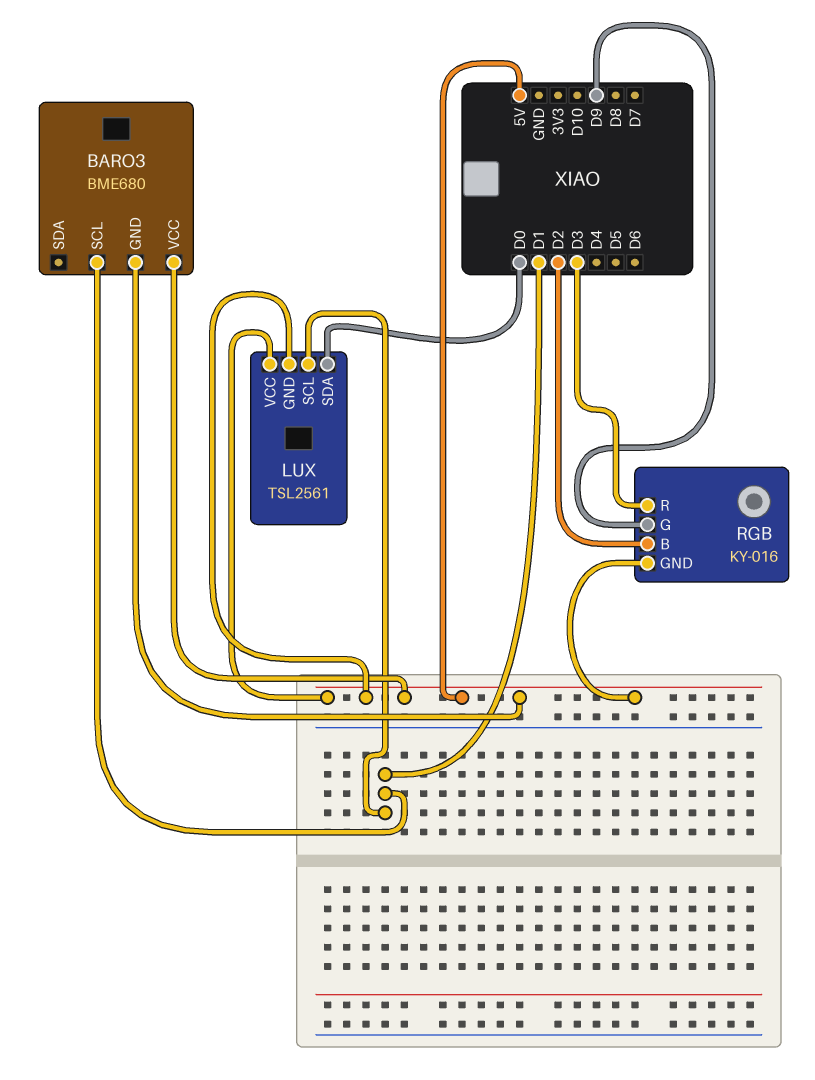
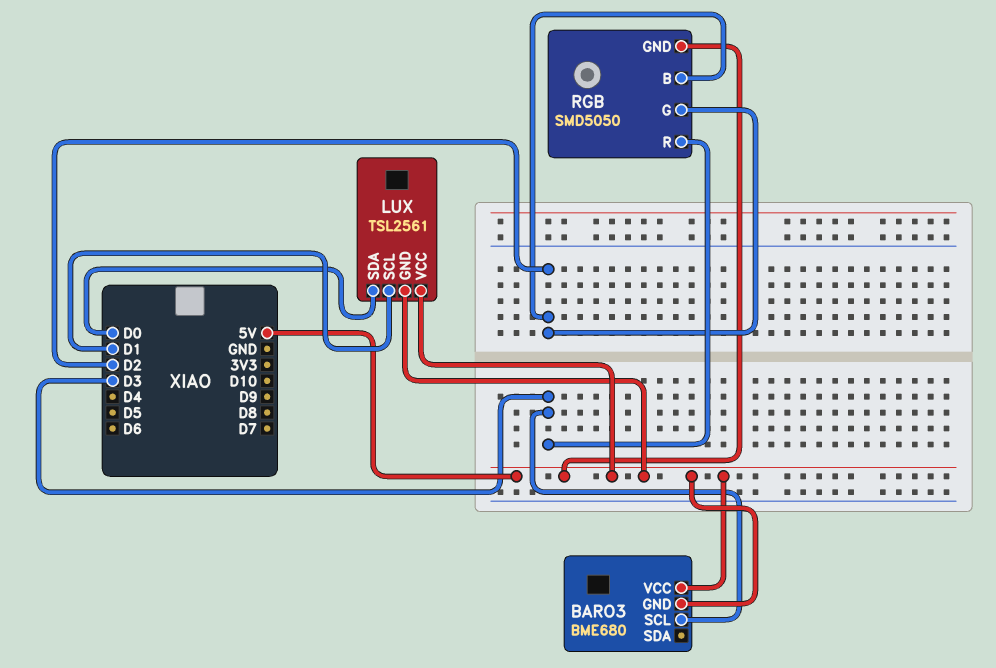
BARO3 pin SCL: D1 -> D3
RGB: KY-016 -> SMD5050
RGB pin G: D9 -> D2

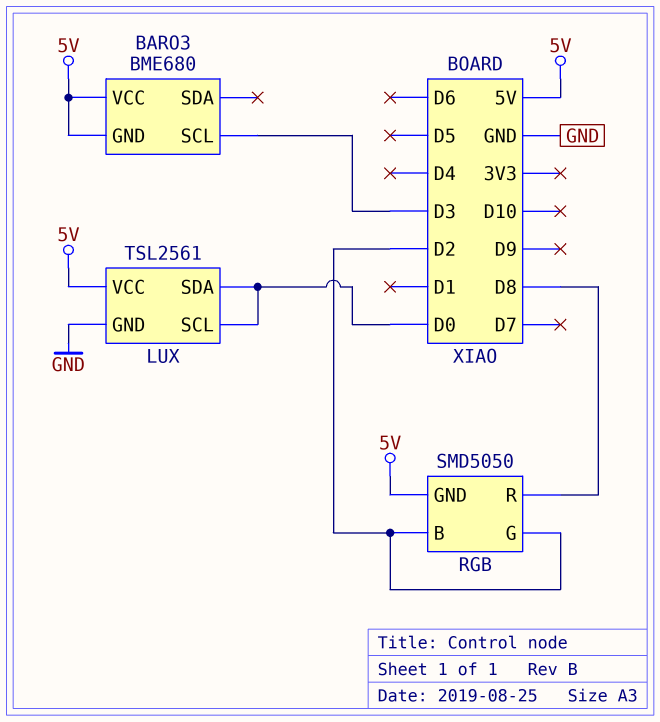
LUX pin GND: 5V -> GND
LUX pin SCL: D1 -> D0
RGB pin R: D3 -> D8

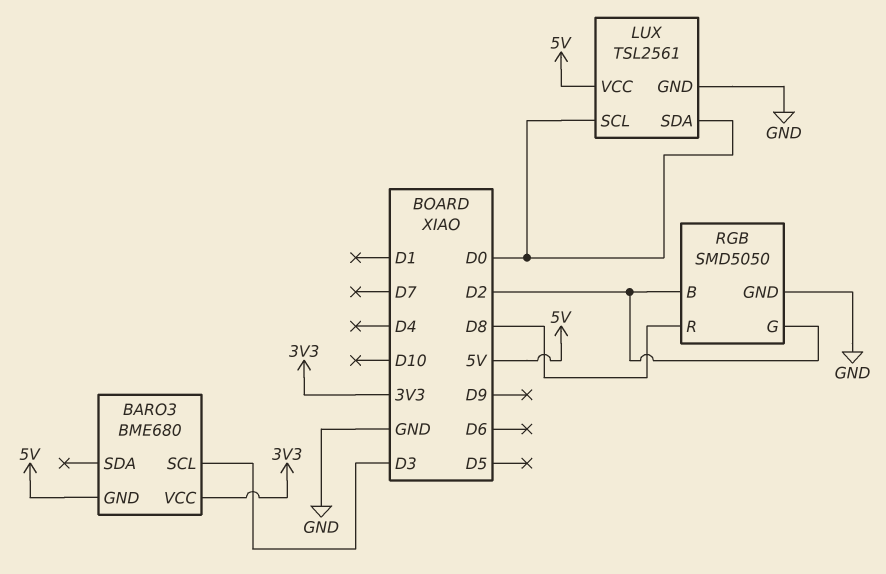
BARO3 pin VCC: 5V -> 3V3
RGB pin GND: 5V -> GND

